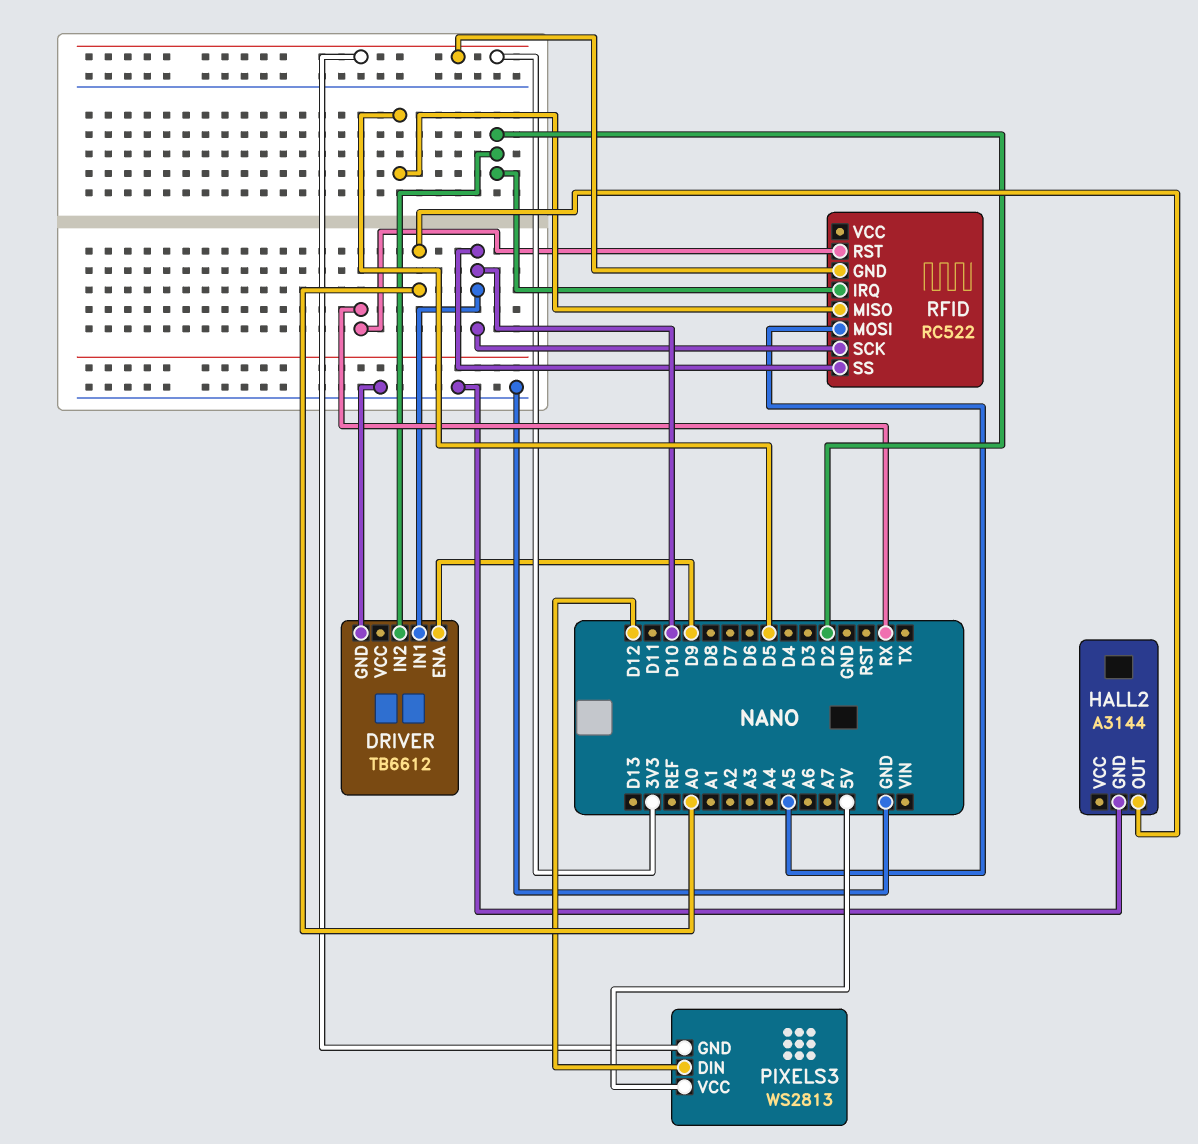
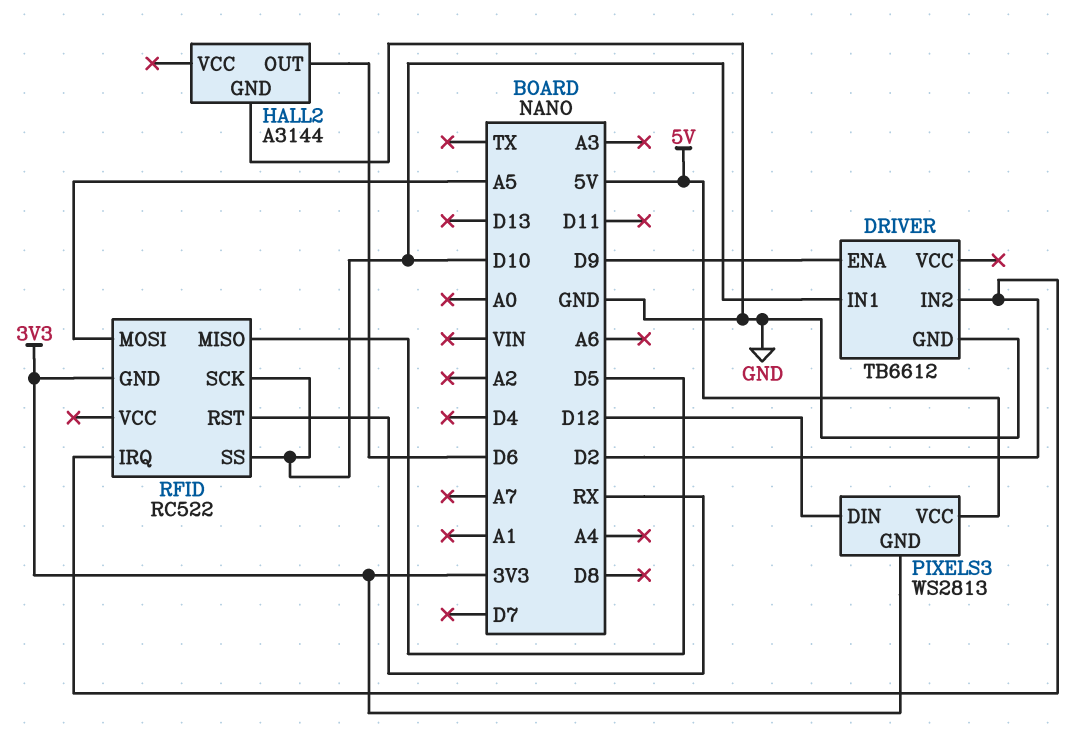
HALL2 pin OUT: A0 -> D6

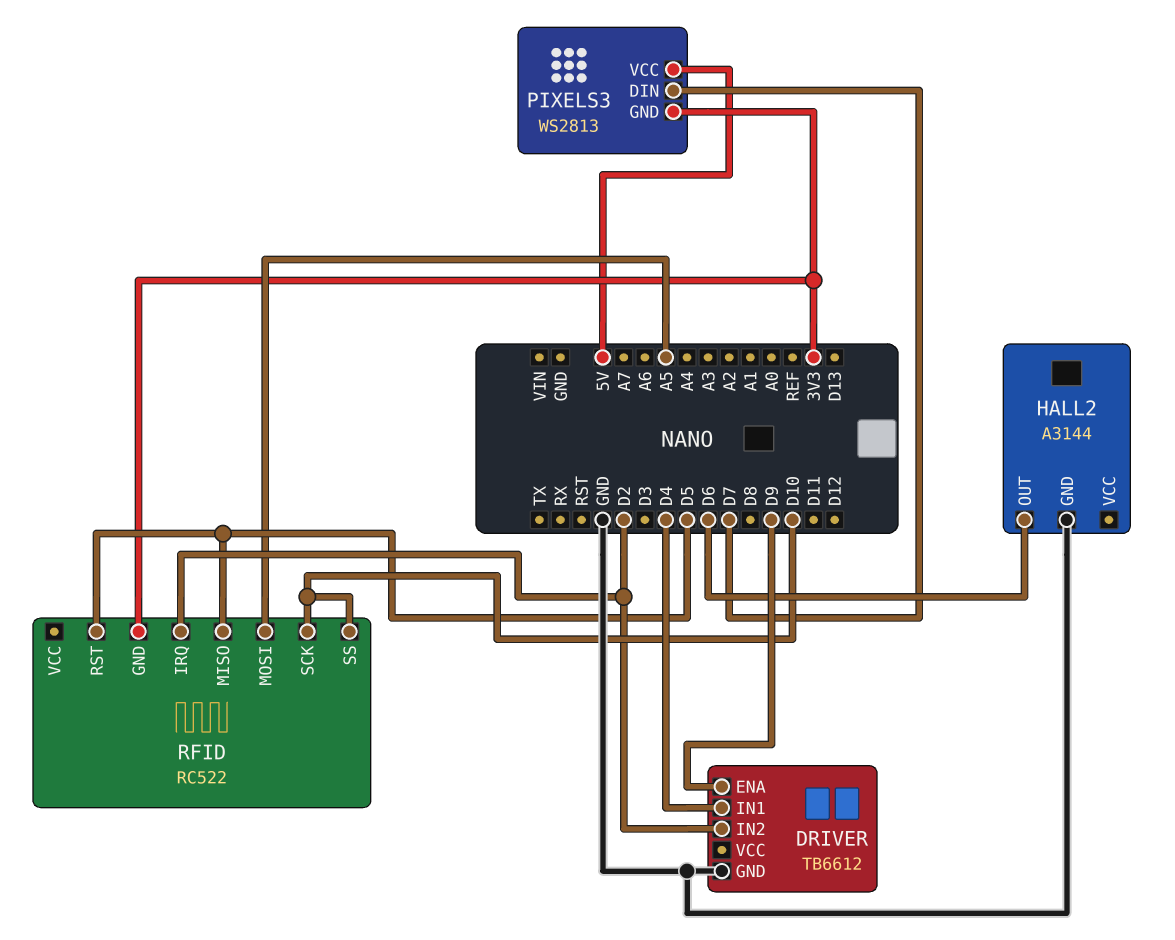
DRIVER pin IN1: D10 -> D4
PIXELS3 pin DIN: D12 -> D7
RFID pin RST: RX -> D5

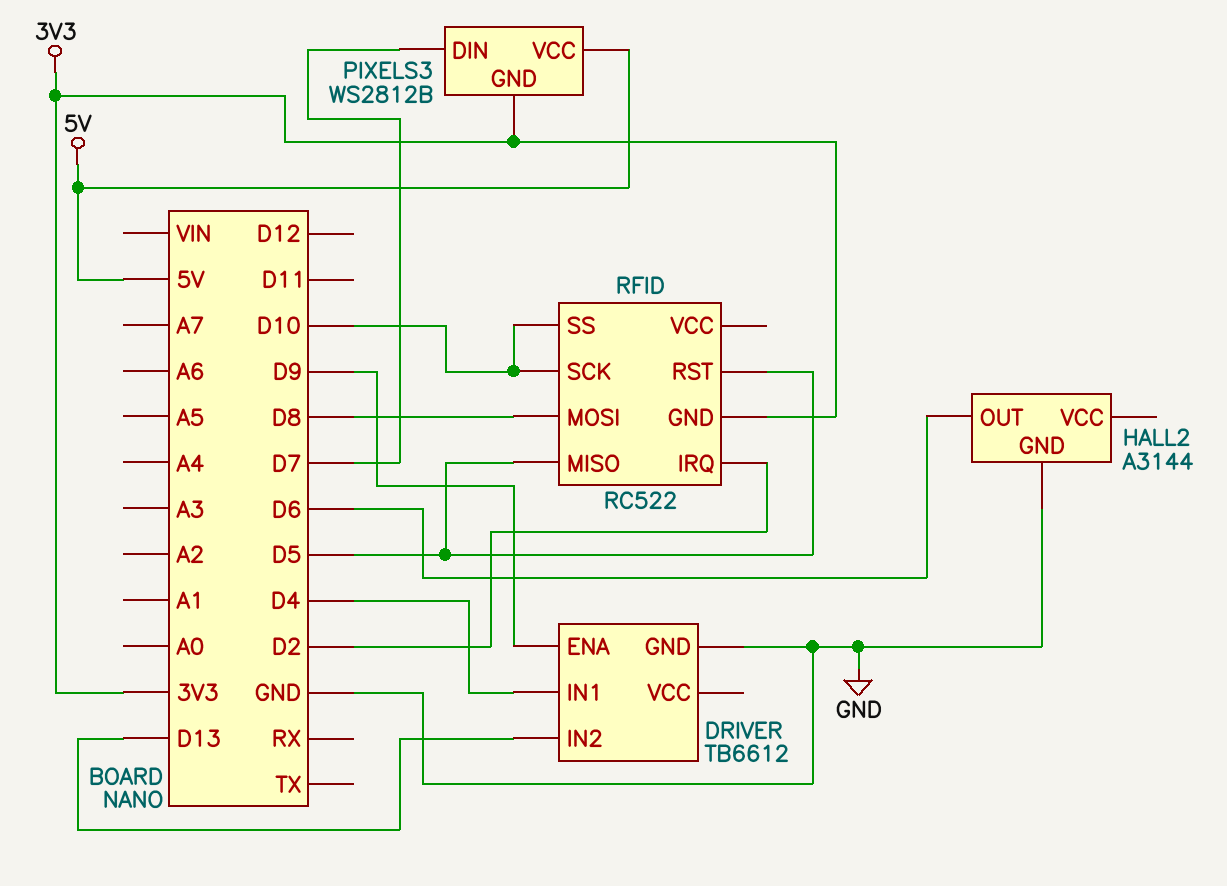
DRIVER pin IN2: D2 -> D13
PIXELS3: WS2813 -> WS2812B
RFID pin MOSI: A5 -> D8

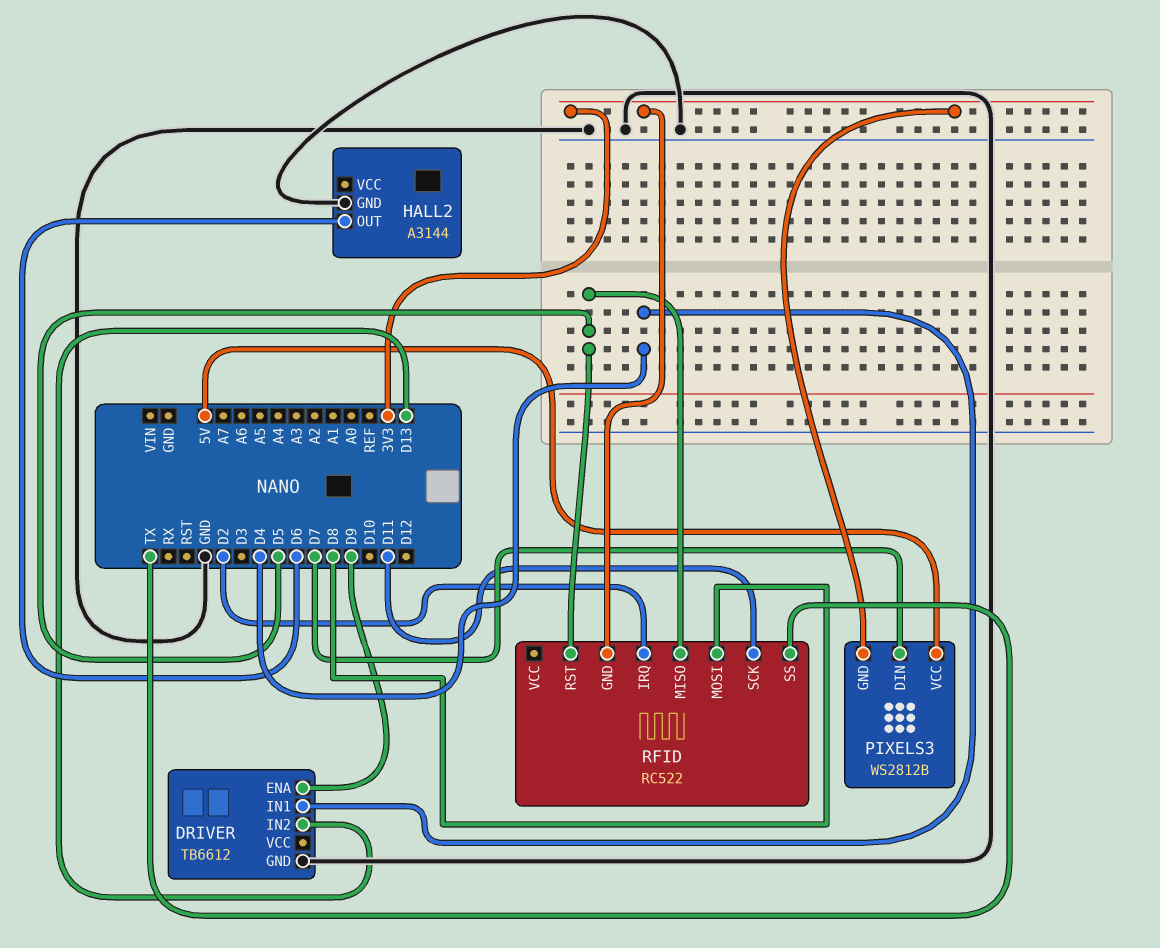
RFID pin SCK: D10 -> D11
RFID pin SS: D10 -> TX

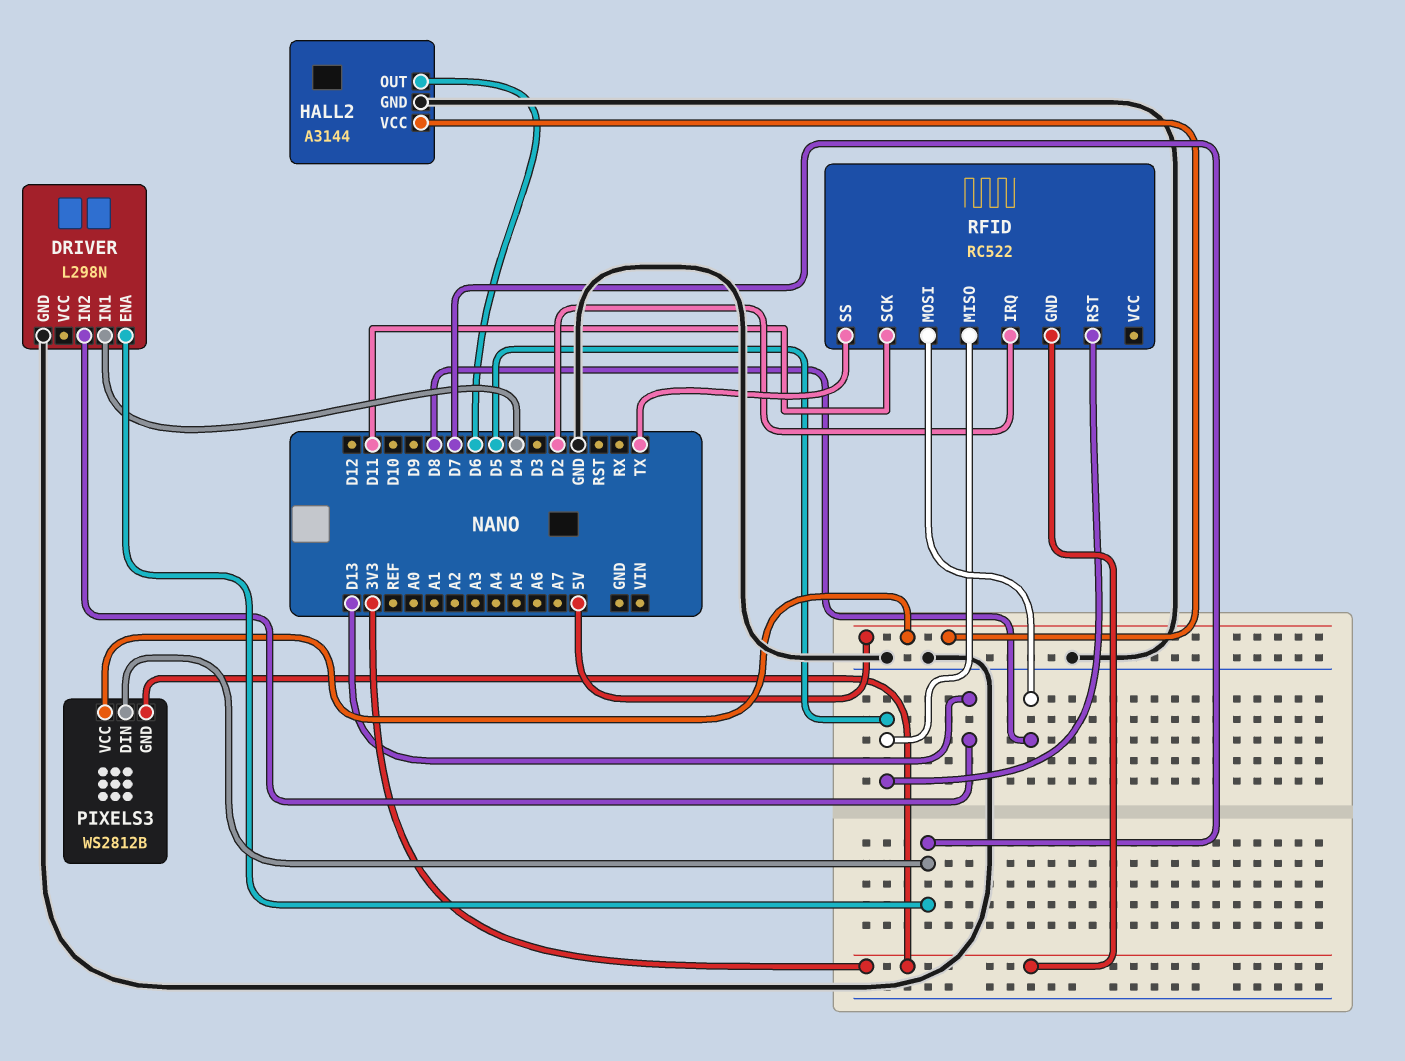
DRIVER: TB6612 -> L298N
DRIVER pin ENA: D9 -> D7
HALL2 pin VCC: none -> 5V

